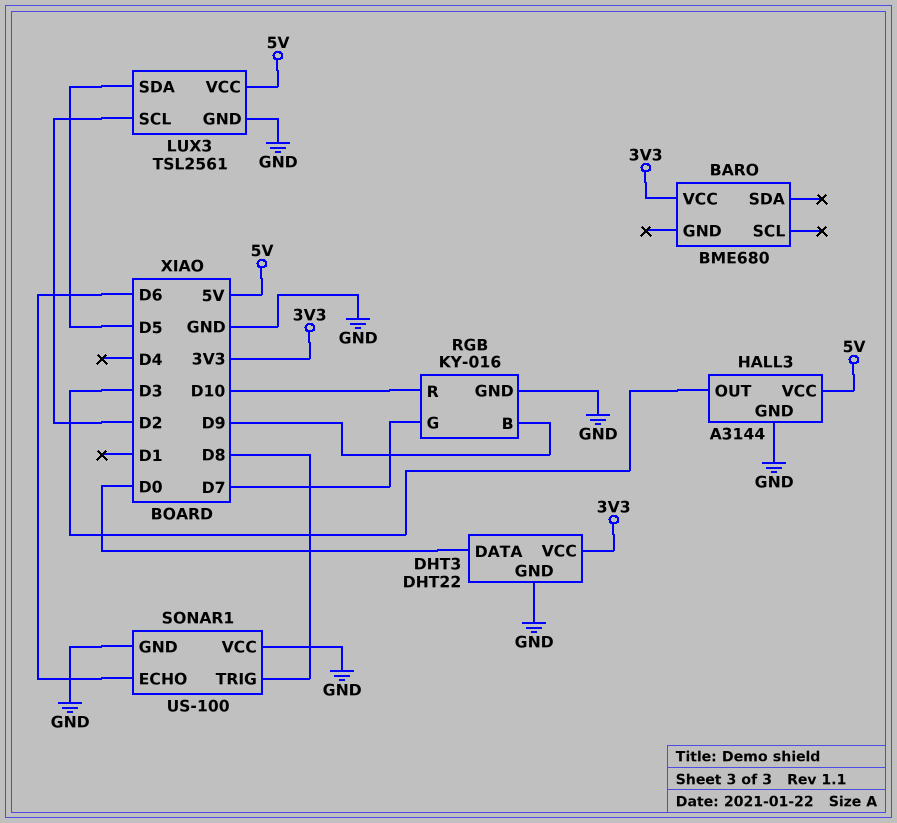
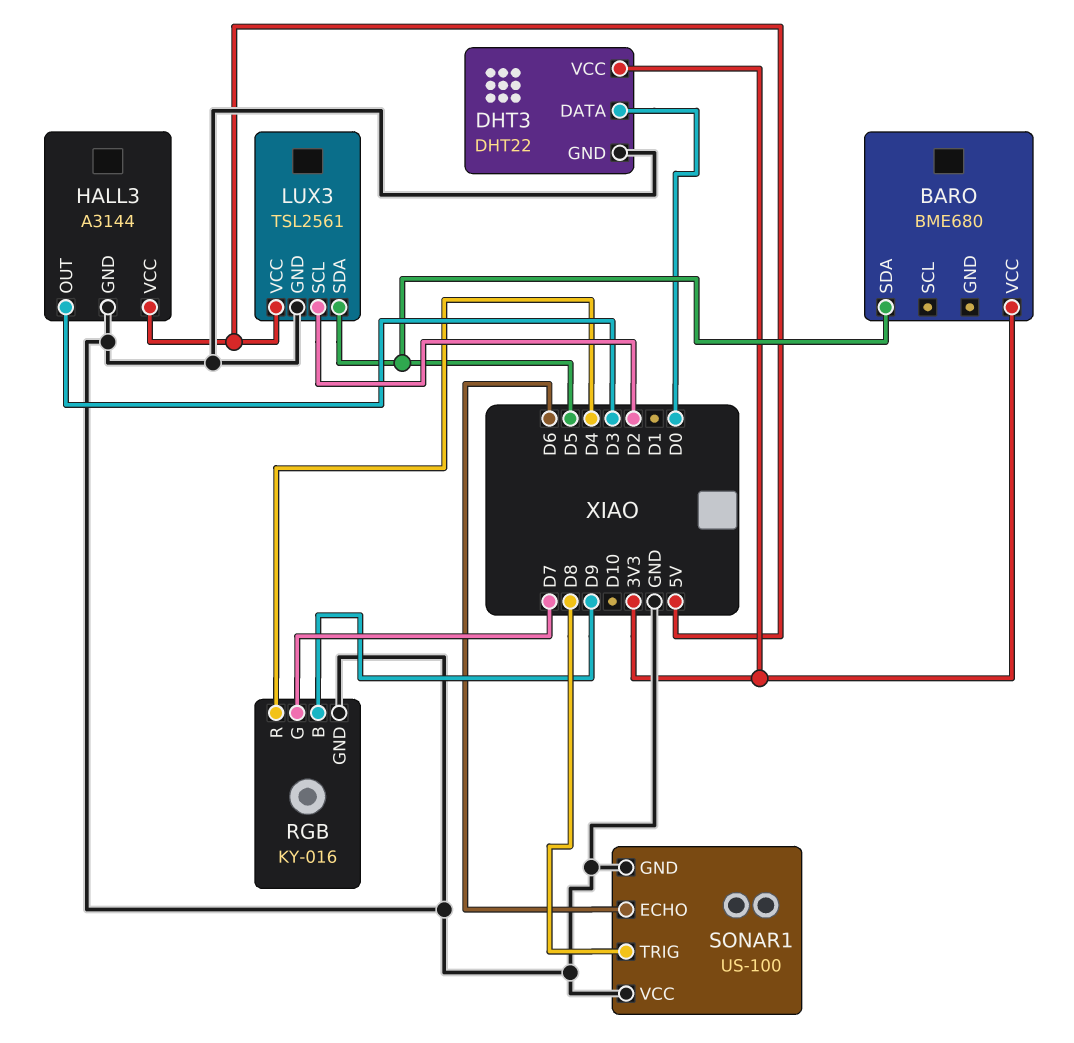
BARO pin SDA: none -> D5
RGB pin R: D10 -> D4

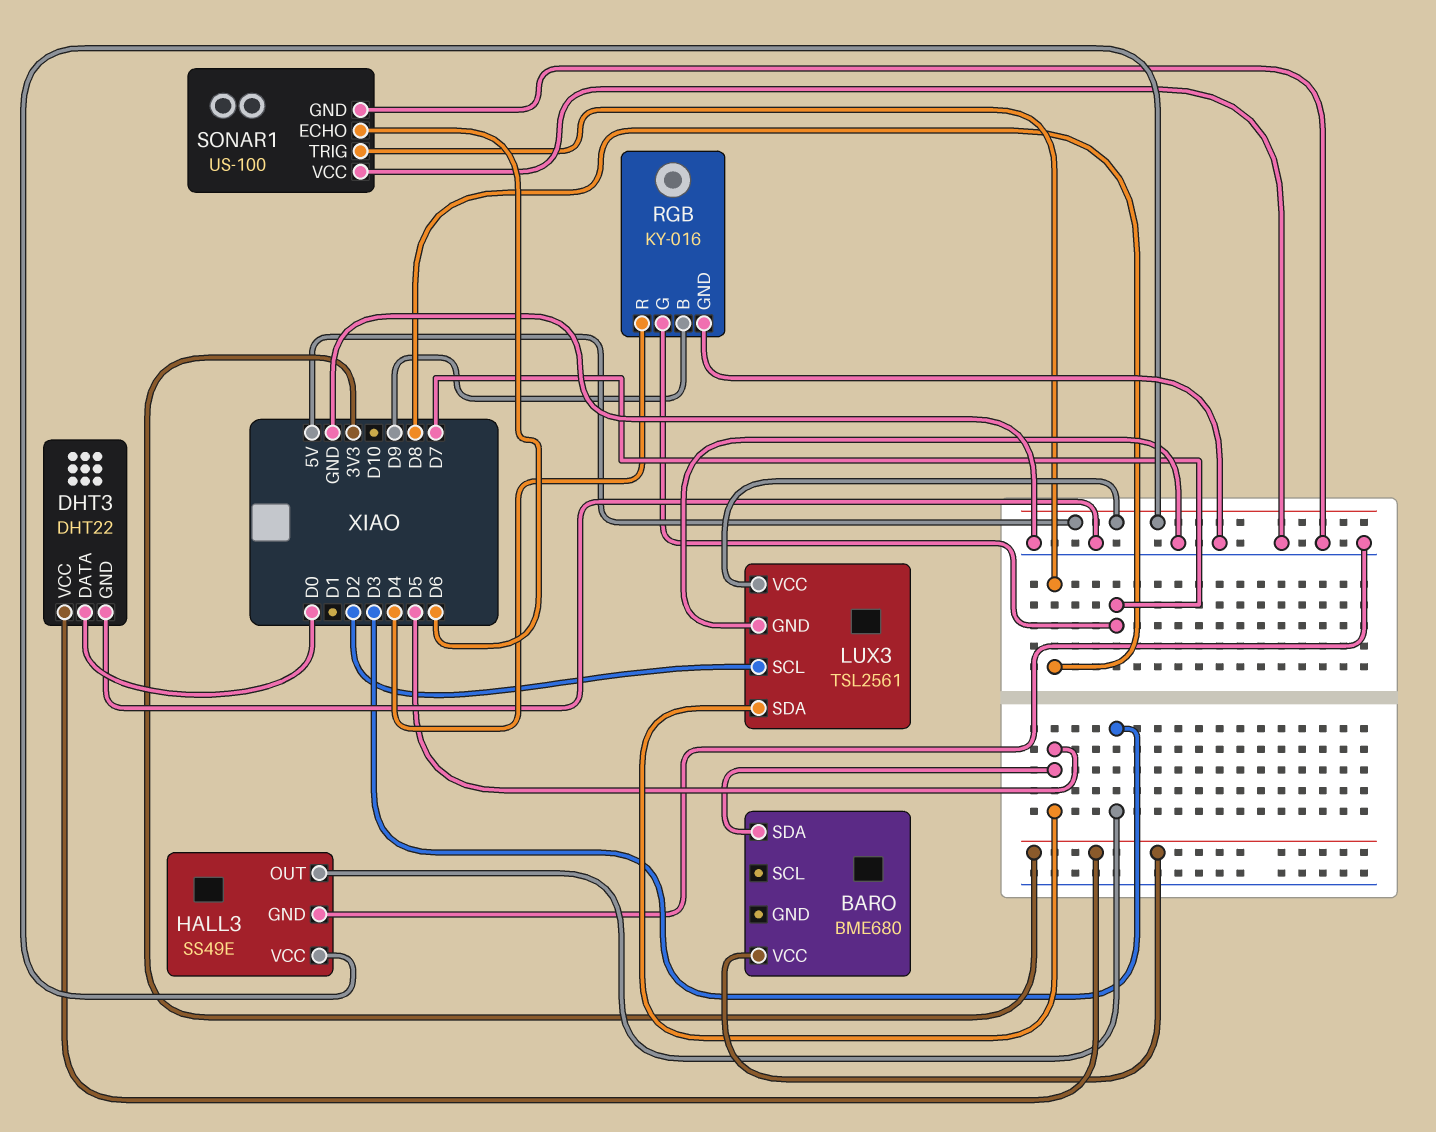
HALL3: A3144 -> SS49E

